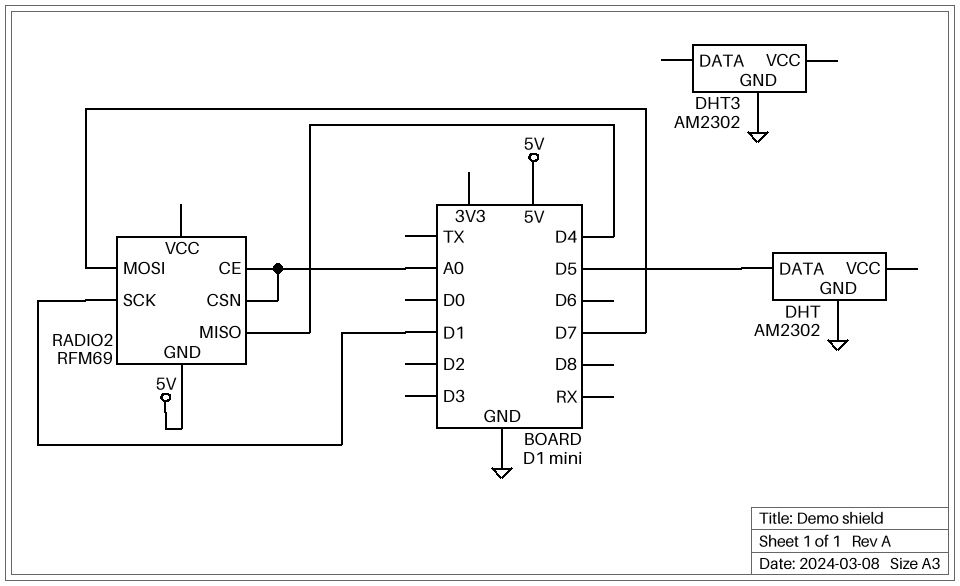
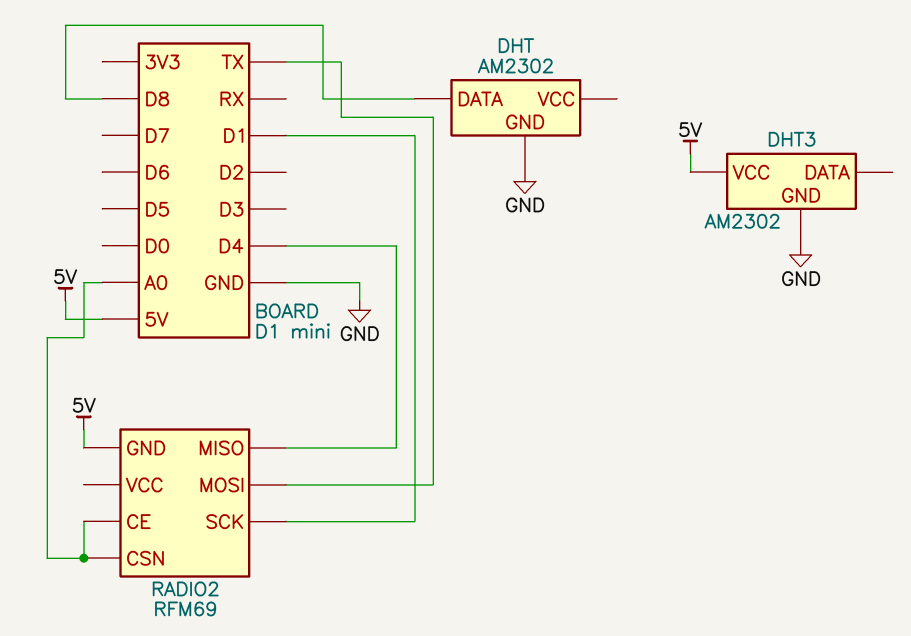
DHT pin DATA: D5 -> D8
DHT3 pin VCC: none -> 5V
RADIO2 pin MOSI: D7 -> TX

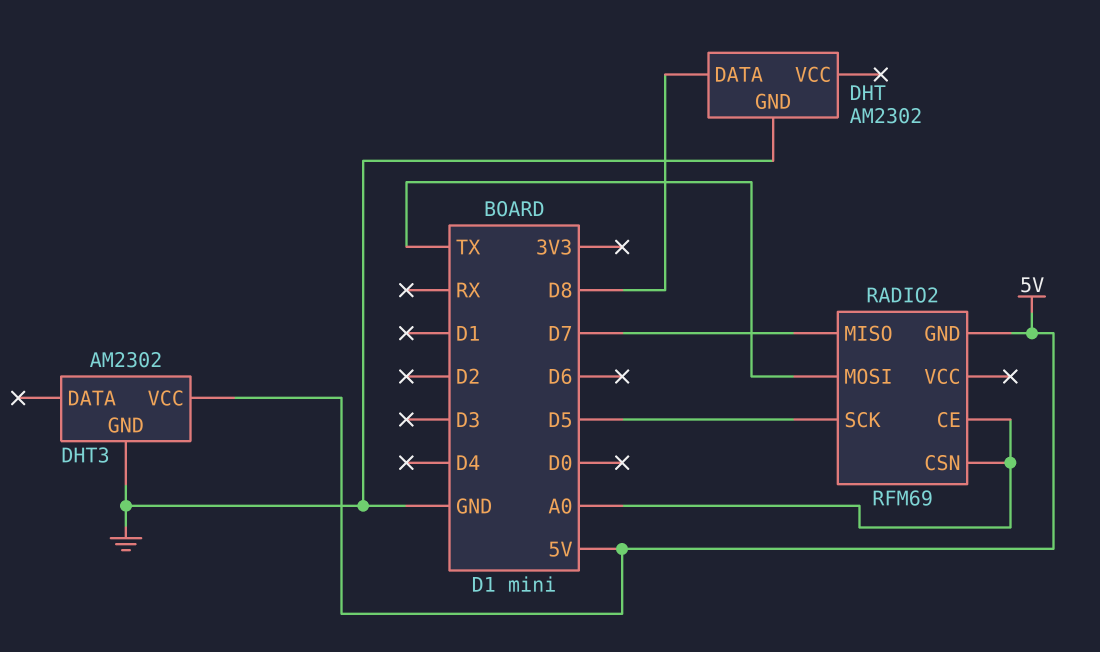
RADIO2 pin MISO: D4 -> D7
RADIO2 pin SCK: D1 -> D5

